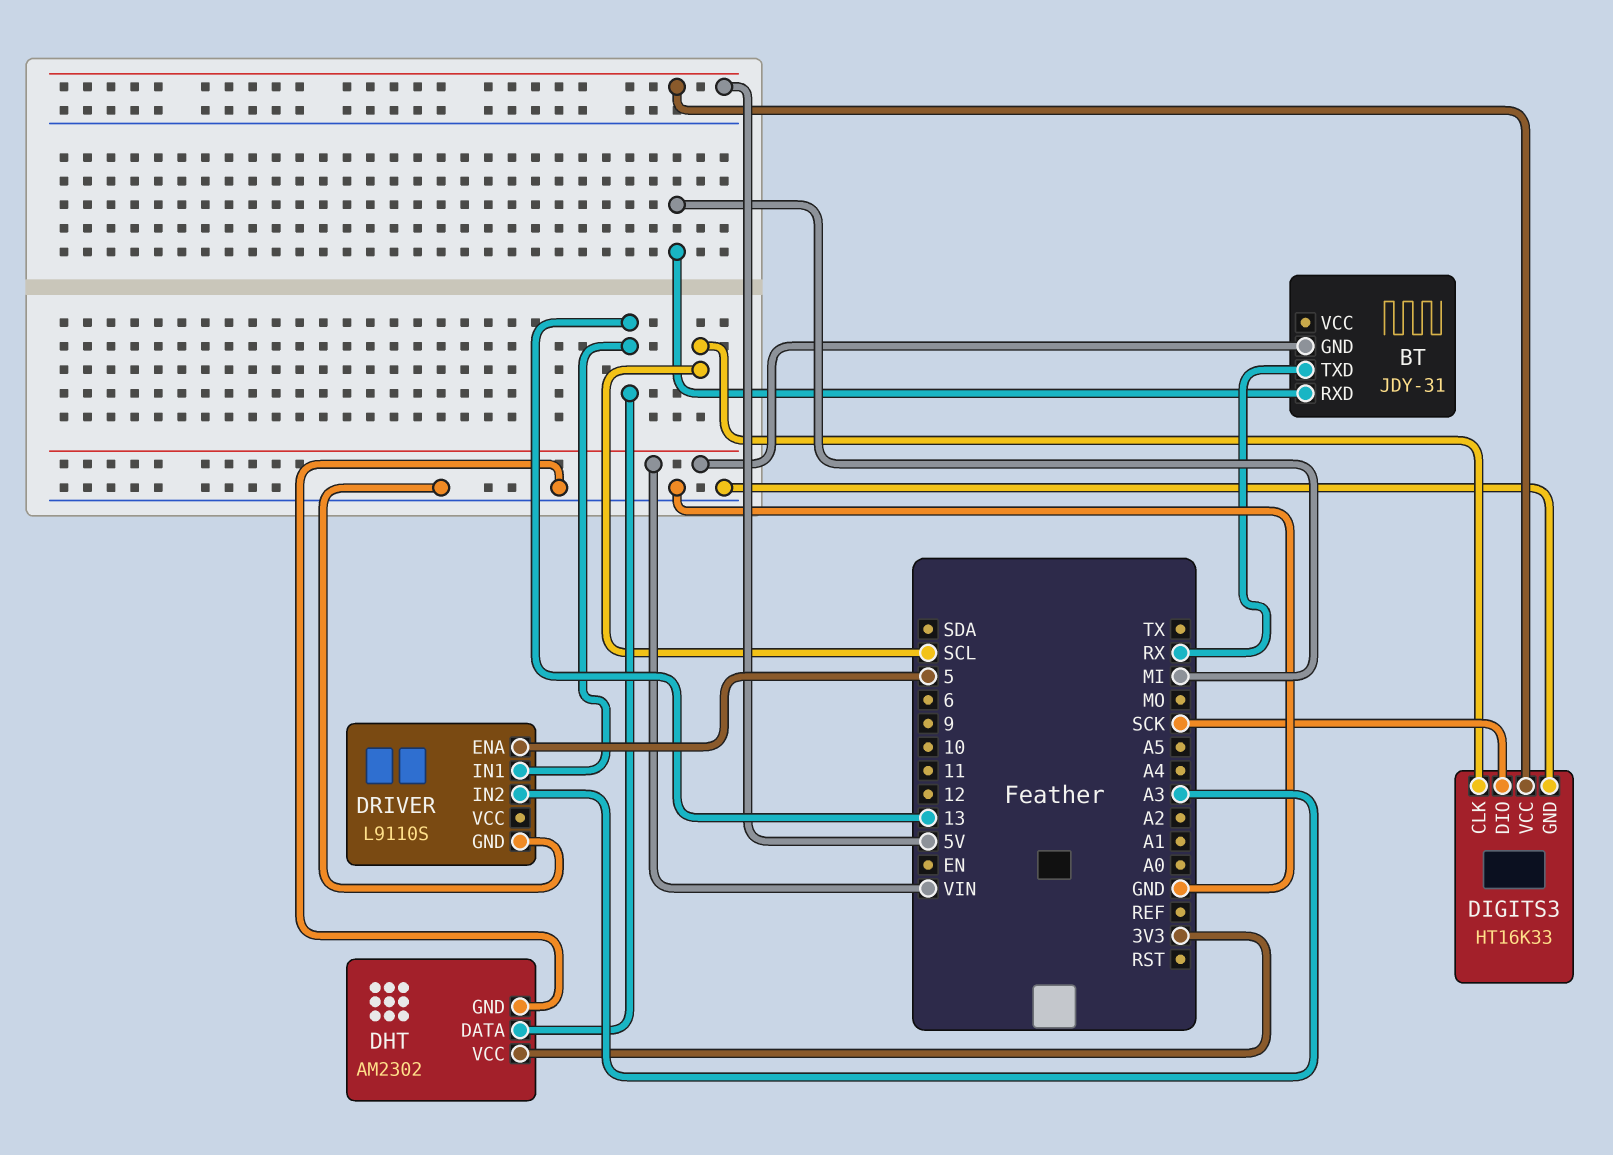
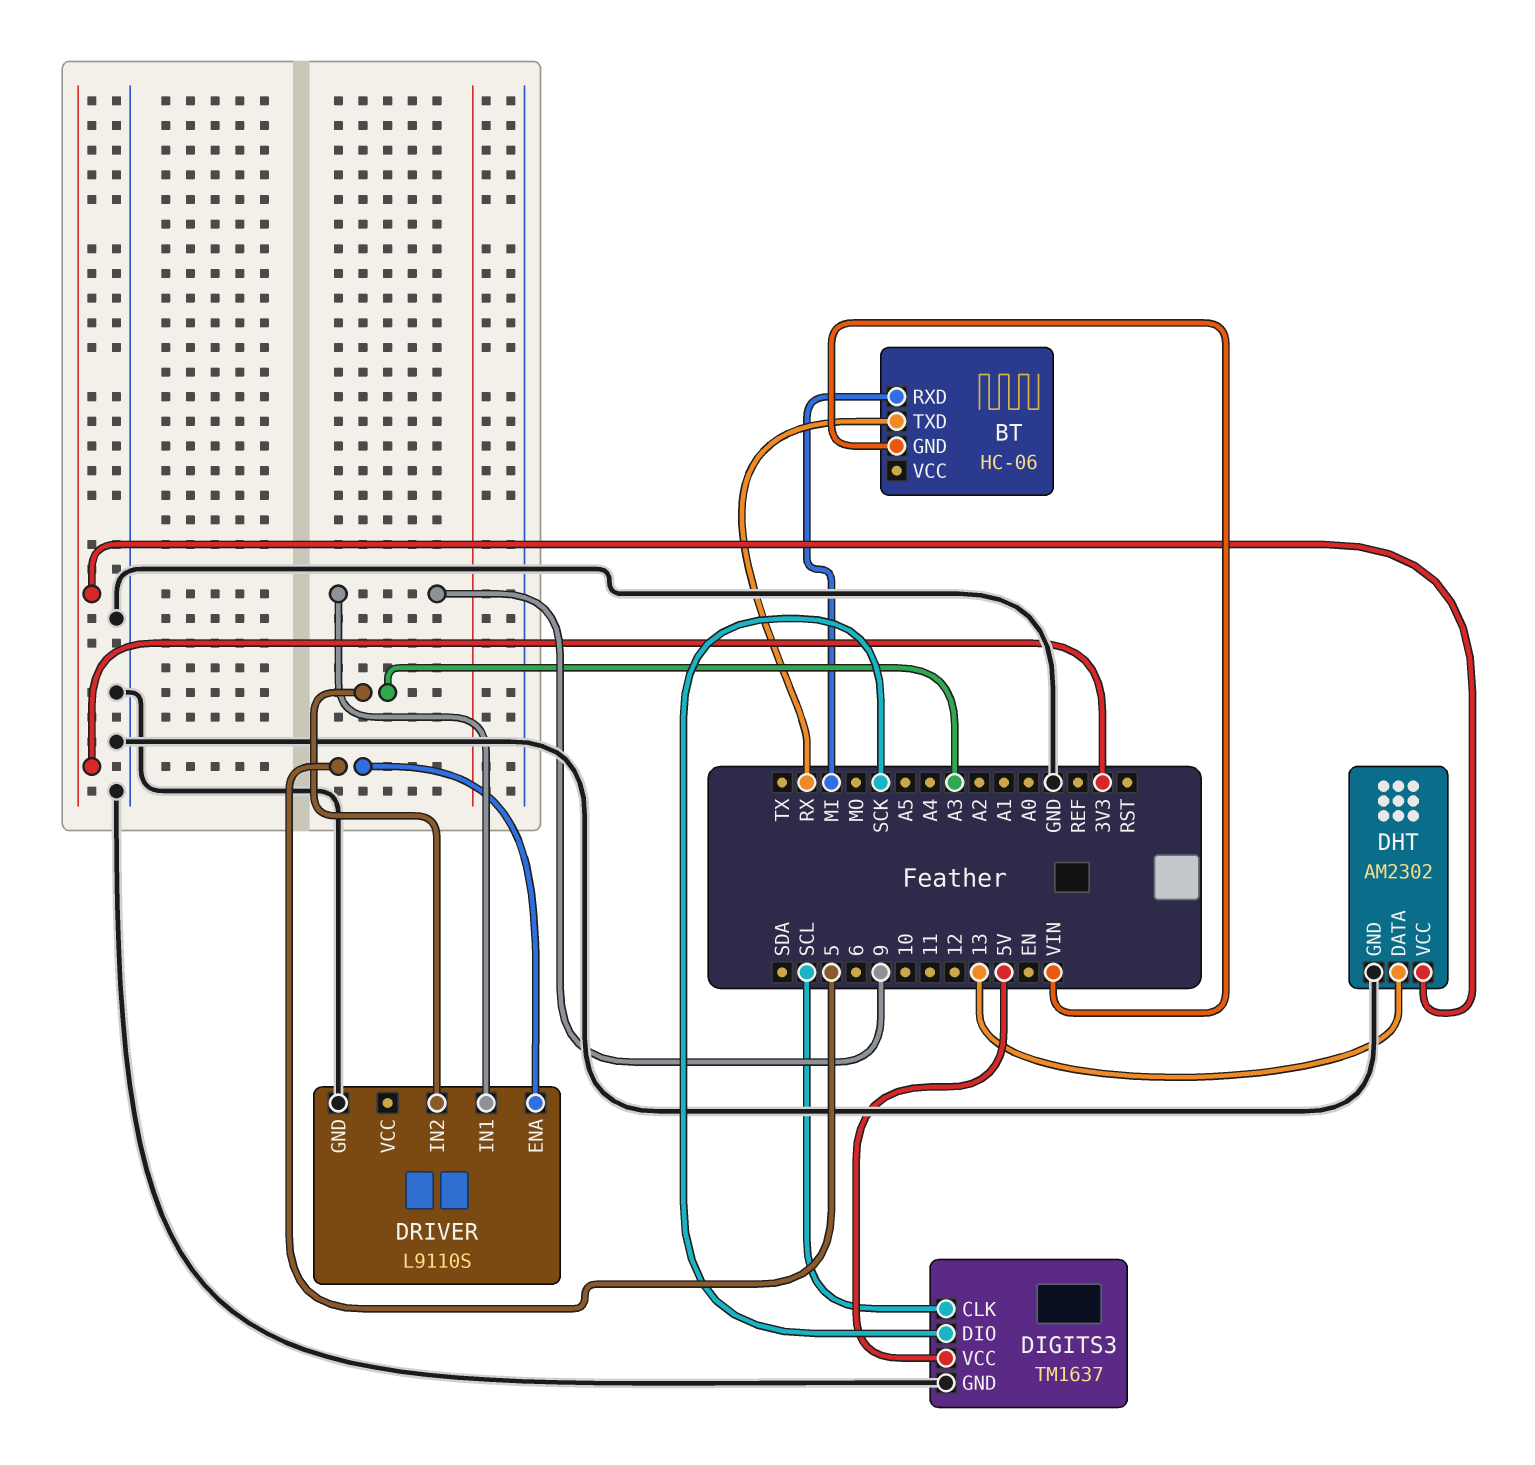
BT: JDY-31 -> HC-06
DIGITS3: HT16K33 -> TM1637
DRIVER pin IN1: 13 -> 9

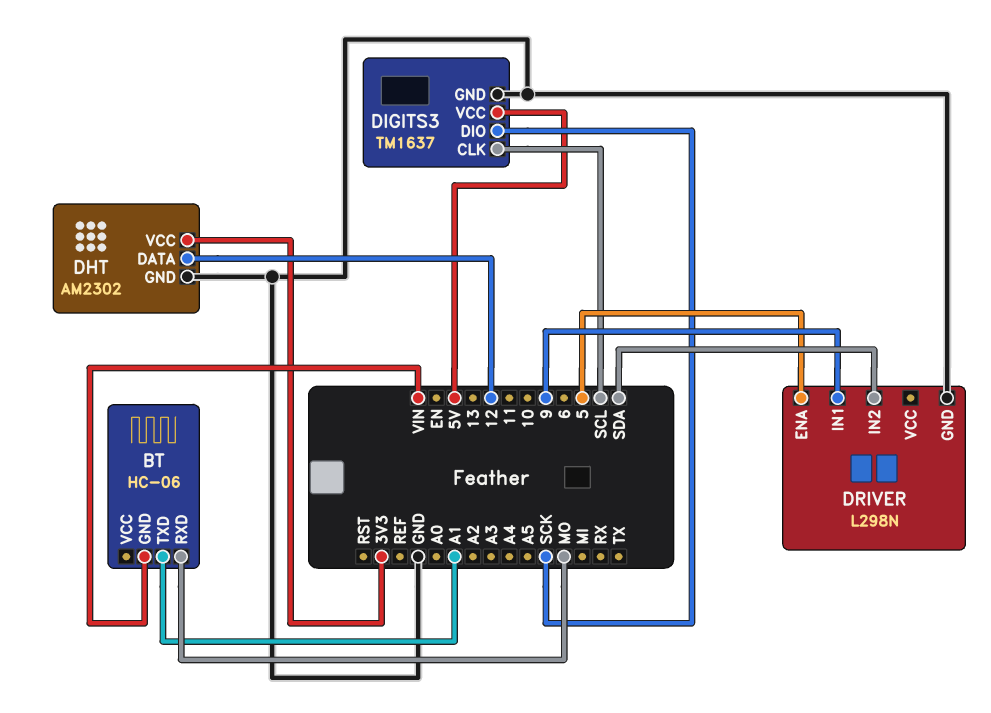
BT pin RXD: MI -> MO
BT pin TXD: RX -> A1
DHT pin DATA: 13 -> 12
DRIVER: L9110S -> L298N
DRIVER pin IN2: A3 -> SDA

